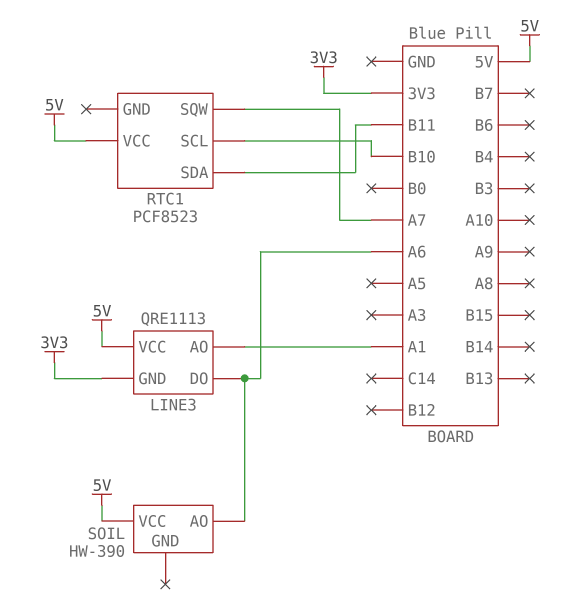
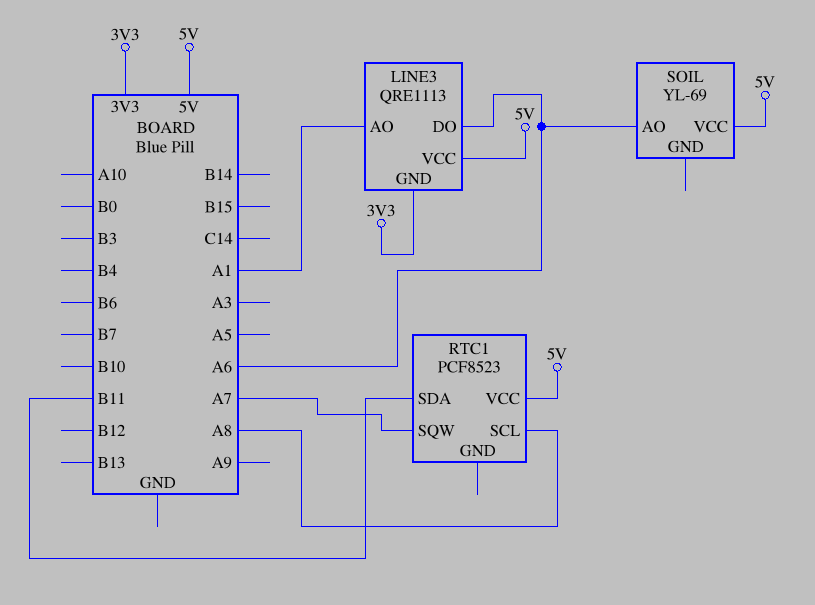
RTC1 pin SCL: B10 -> A8
SOIL: HW-390 -> YL-69

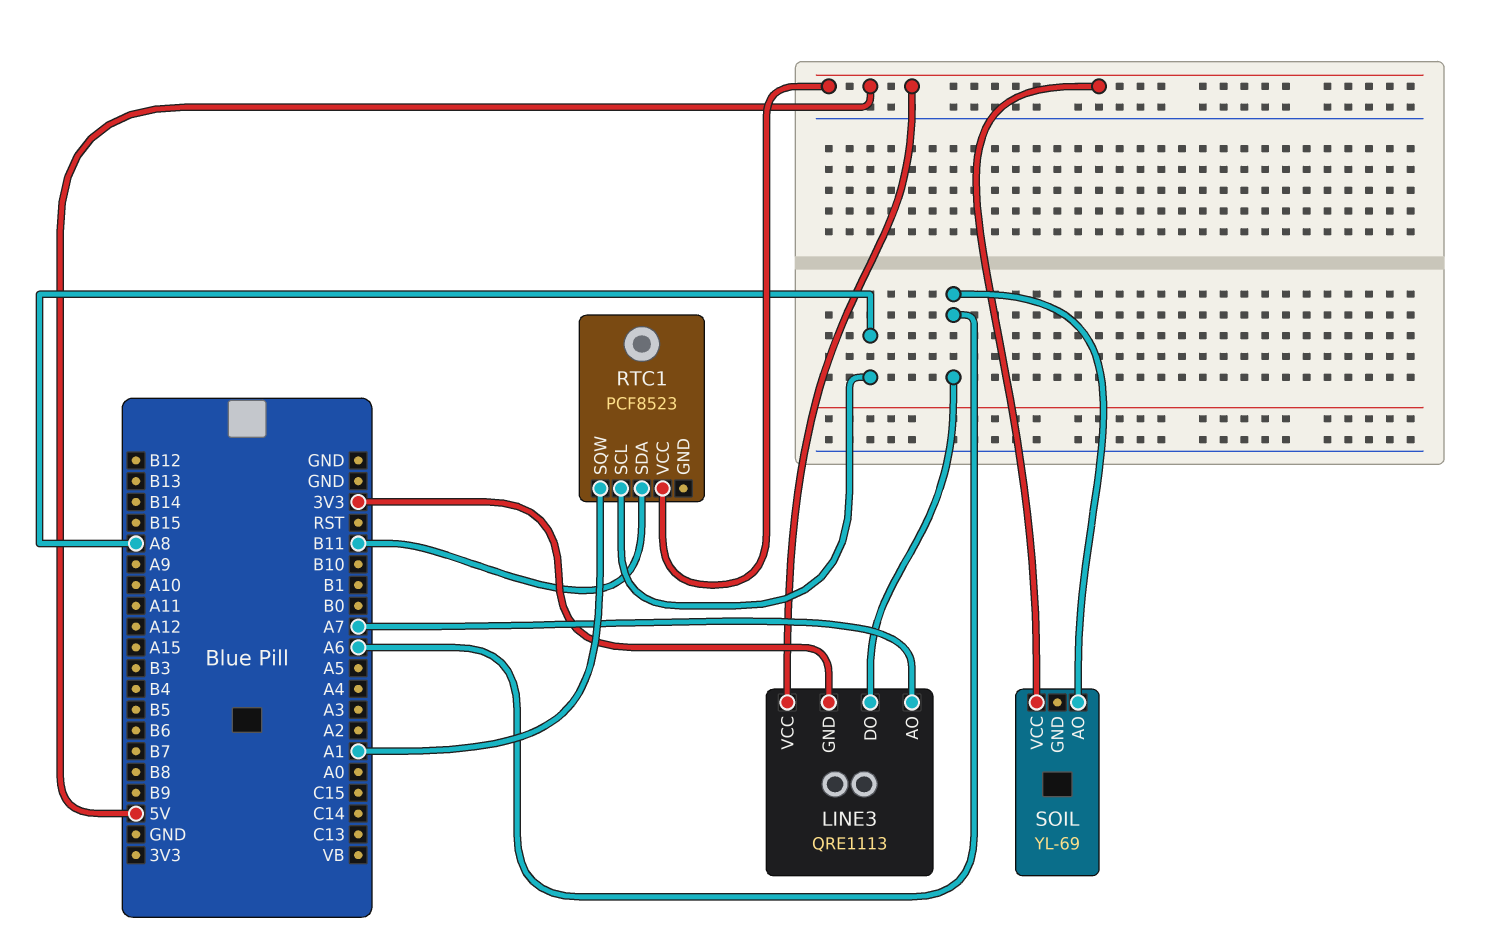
LINE3 pin AO: A1 -> A7
RTC1 pin SQW: A7 -> A1

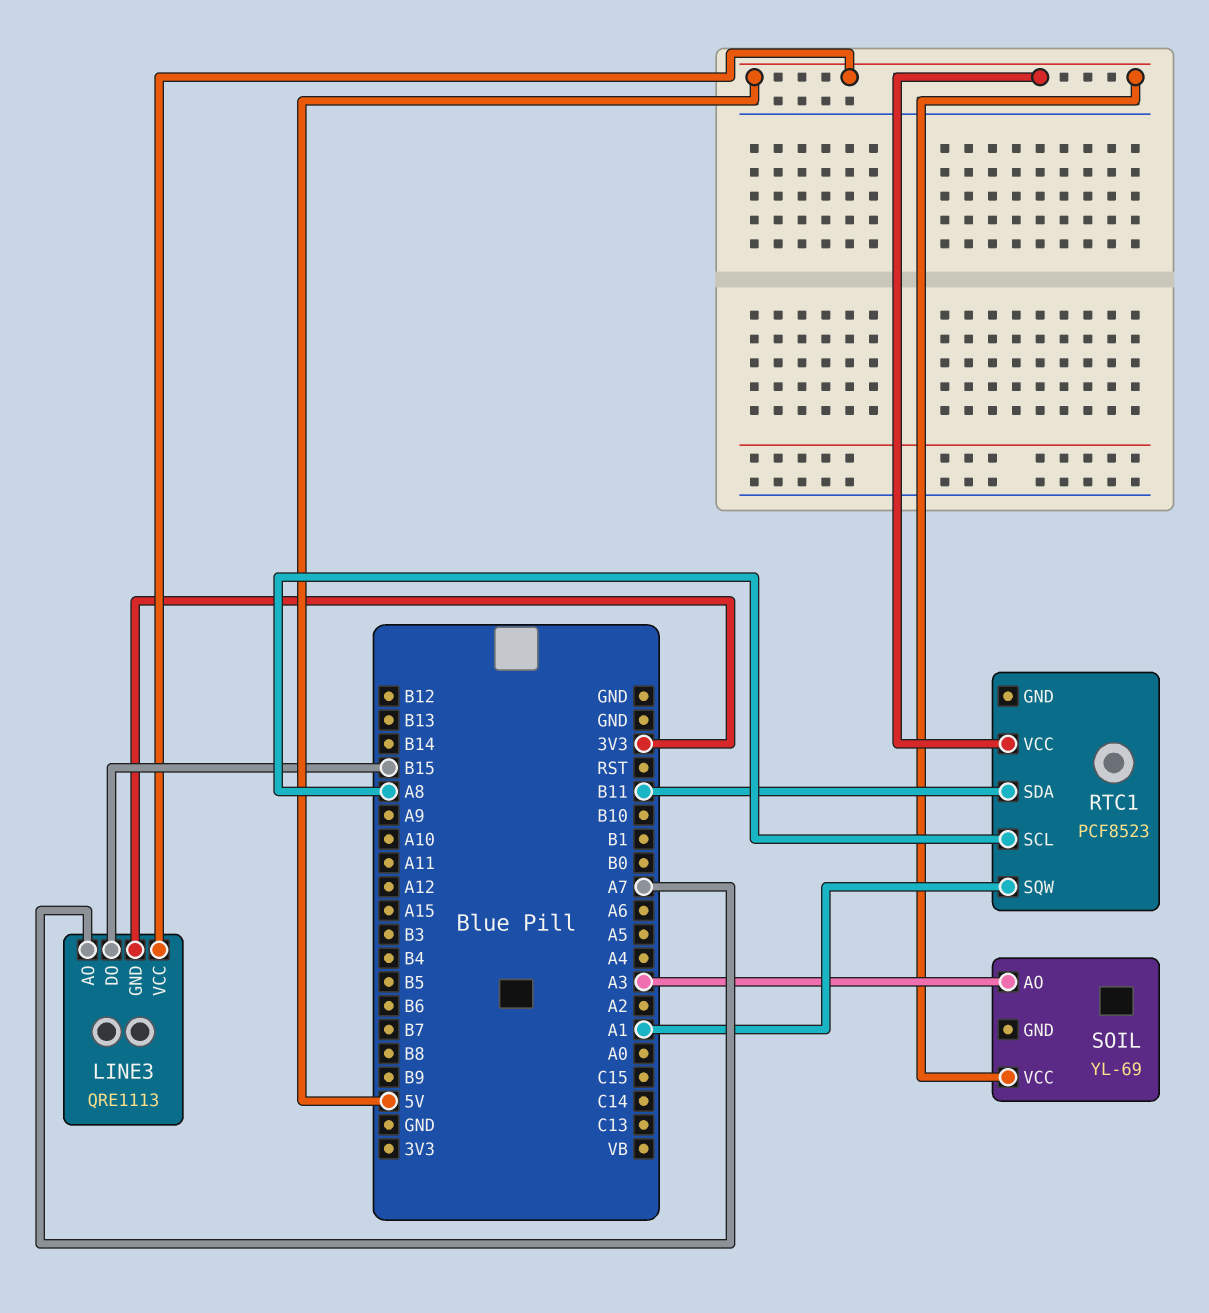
LINE3 pin DO: A6 -> B15
SOIL pin AO: A6 -> A3

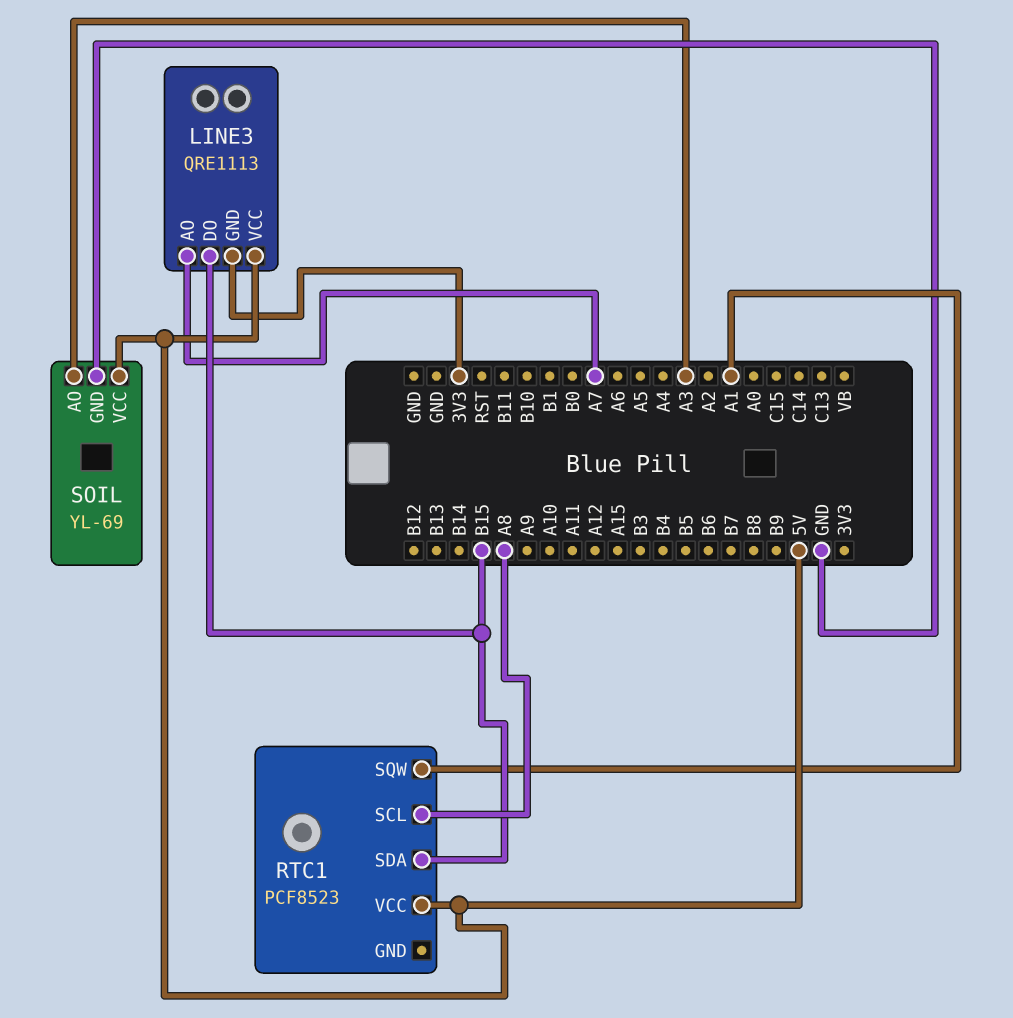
RTC1 pin SDA: B11 -> B15
SOIL pin GND: none -> GND

